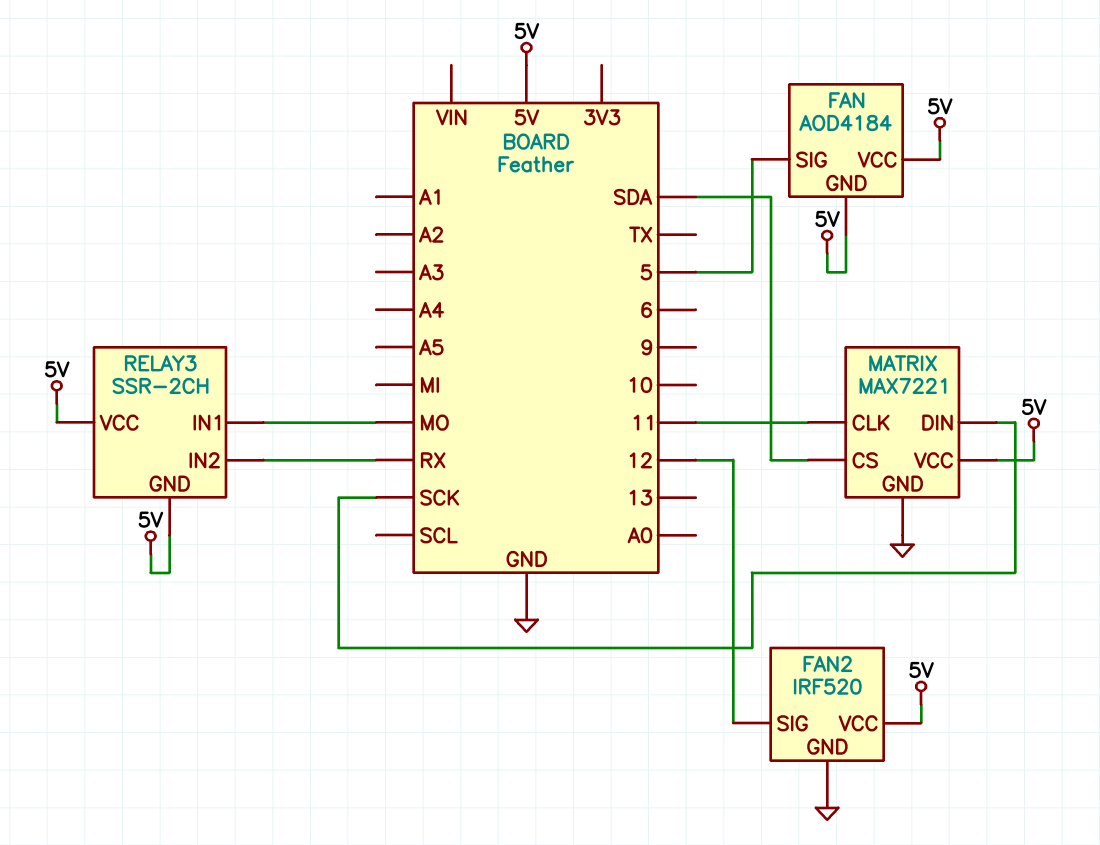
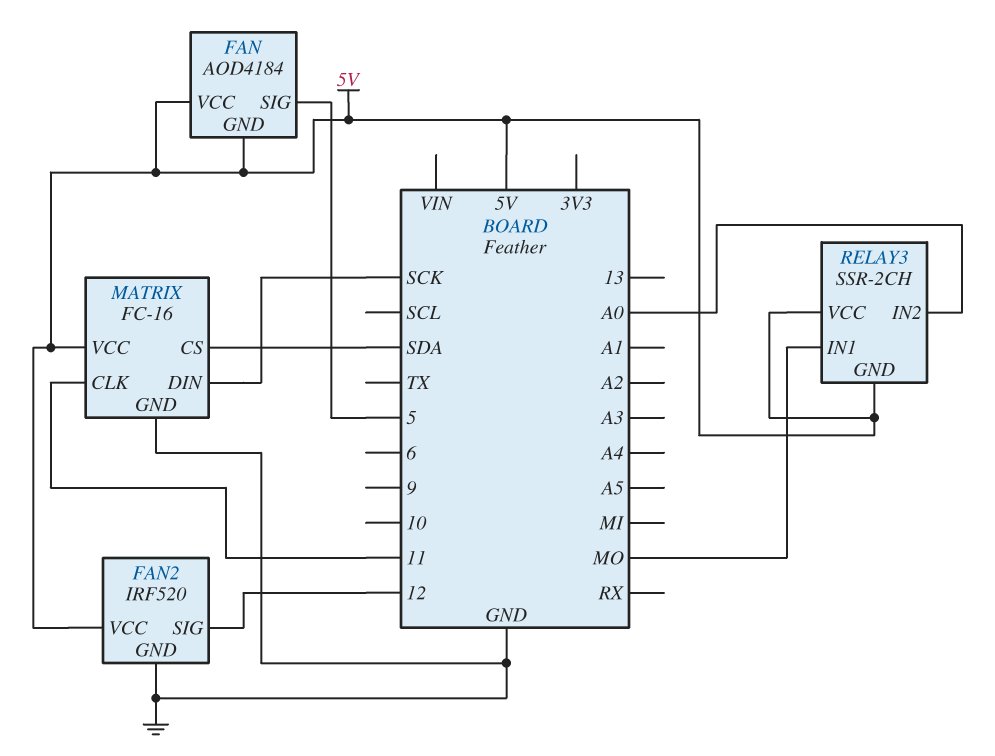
MATRIX: MAX7221 -> FC-16
RELAY3 pin IN2: RX -> A0

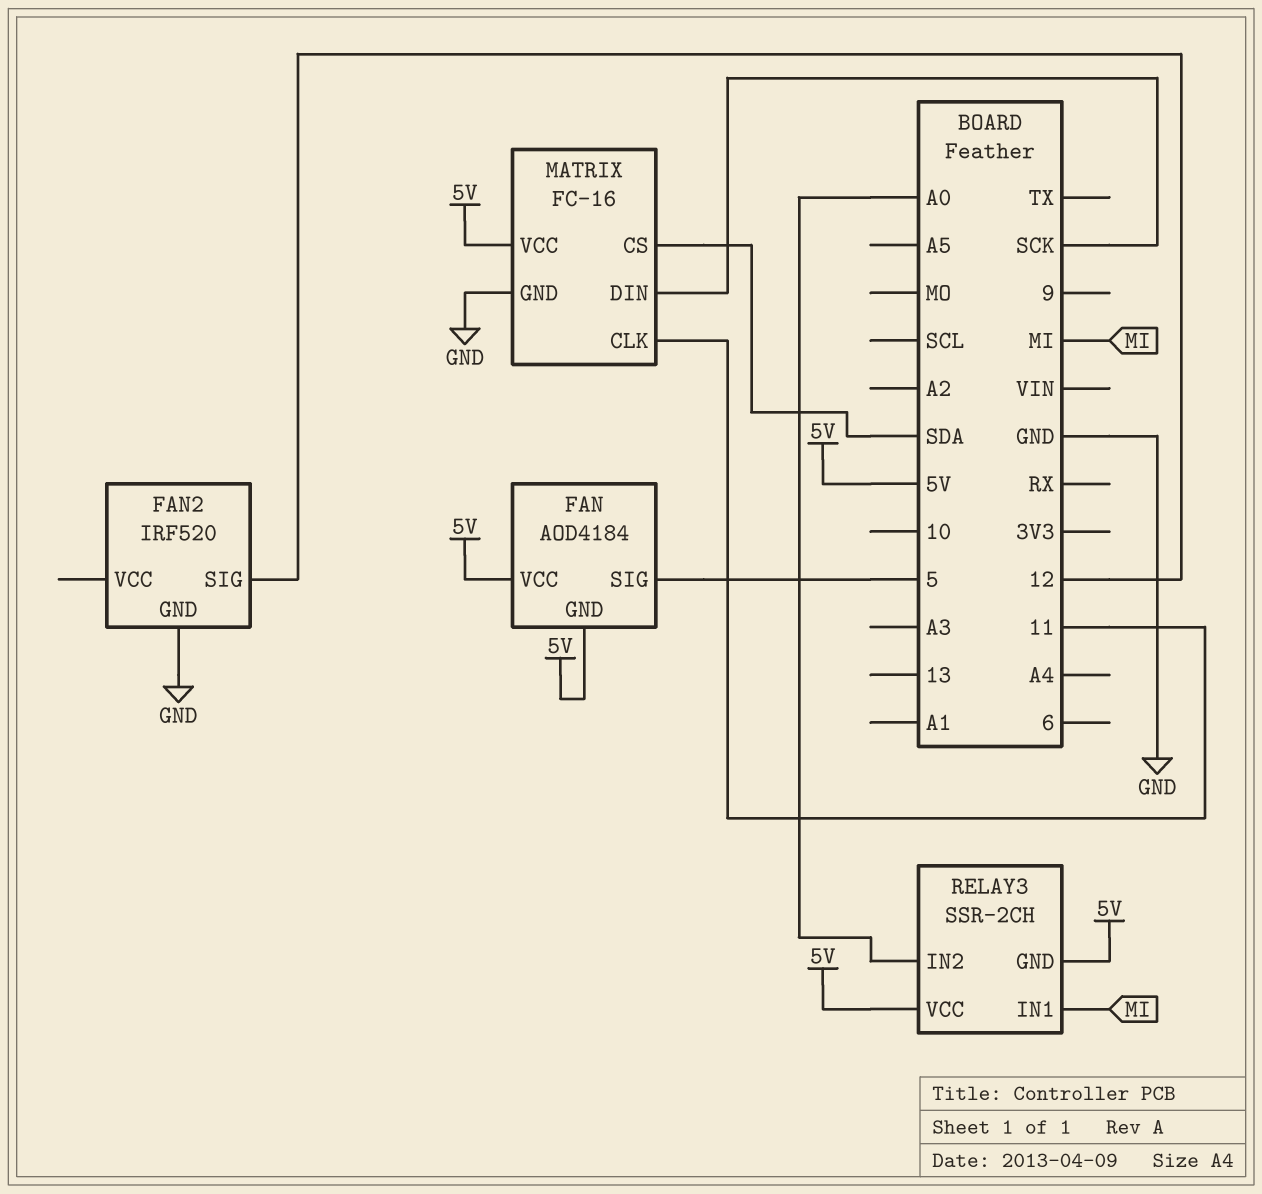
FAN2 pin VCC: 5V -> none
RELAY3 pin IN1: MO -> MI

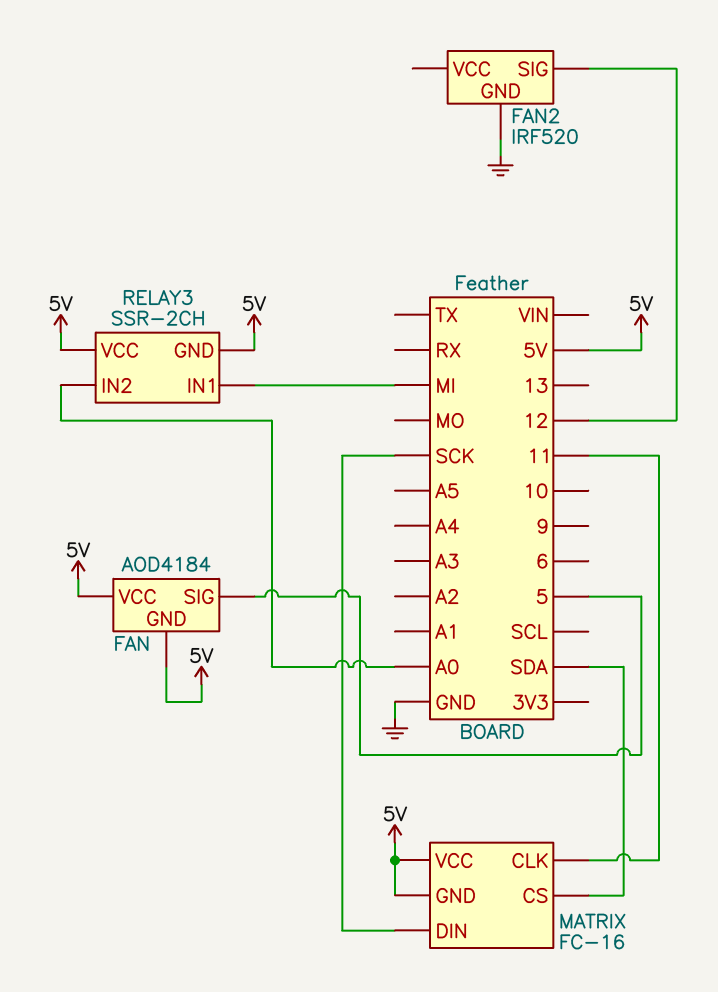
MATRIX pin GND: GND -> 5V

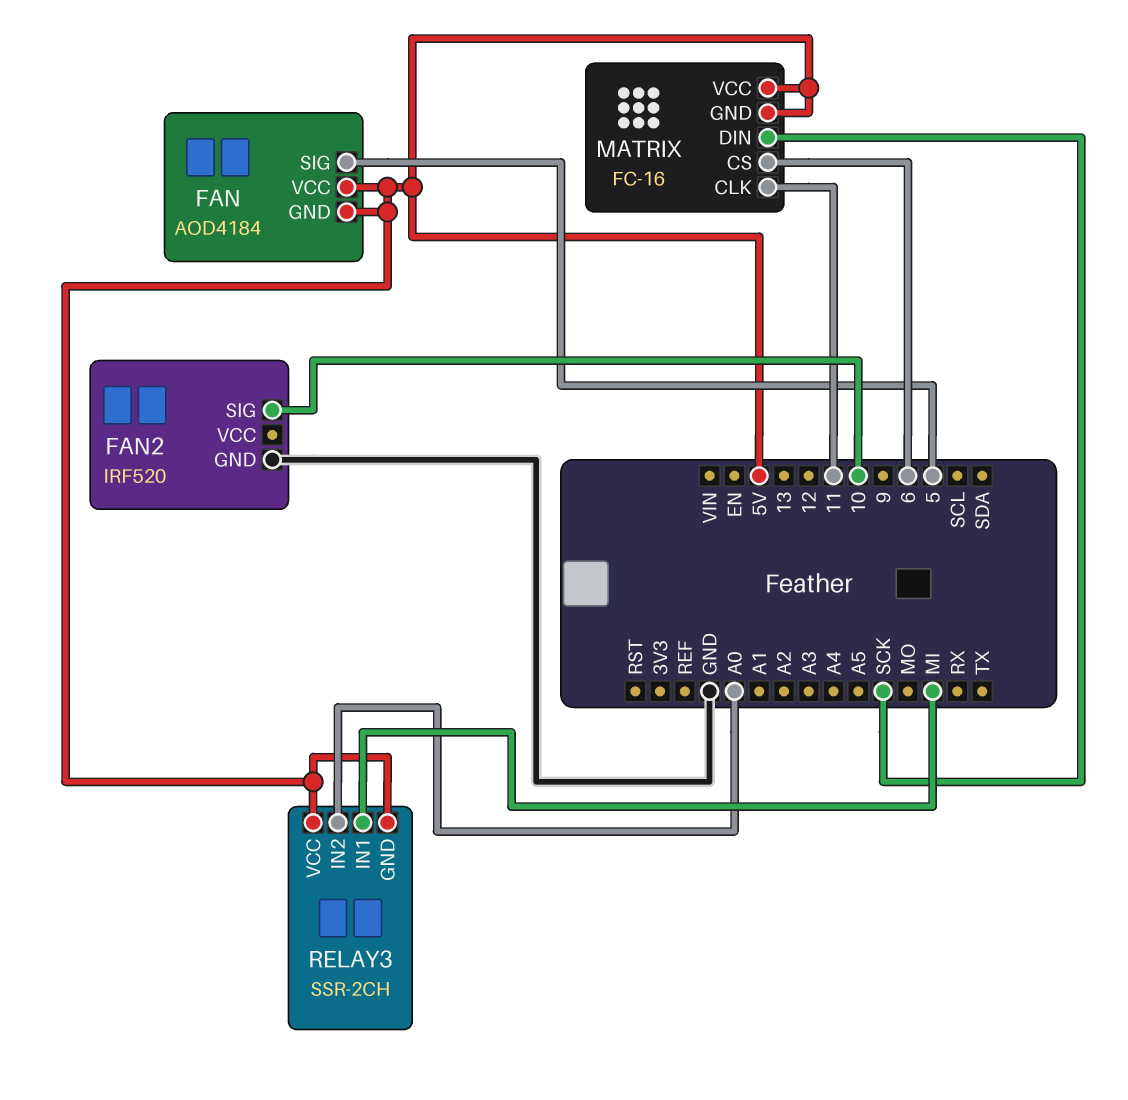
FAN2 pin SIG: 12 -> 10
MATRIX pin CS: SDA -> 6

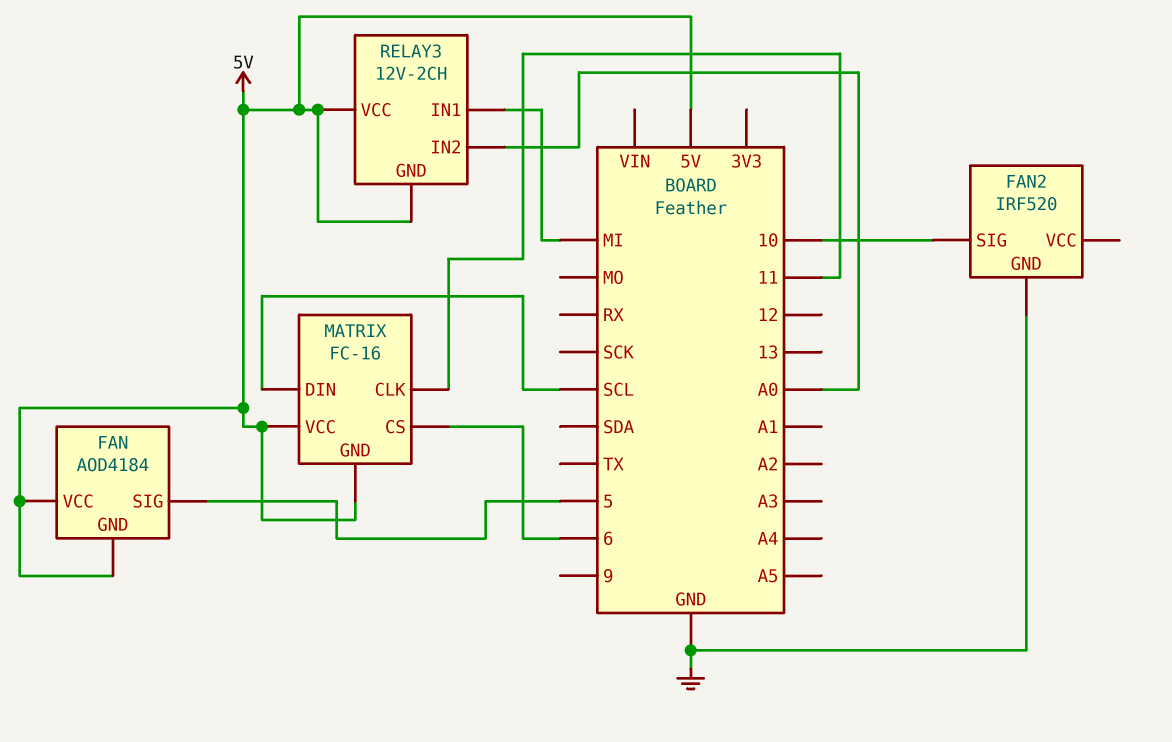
MATRIX pin DIN: SCK -> SCL
RELAY3: SSR-2CH -> 12V-2CH

